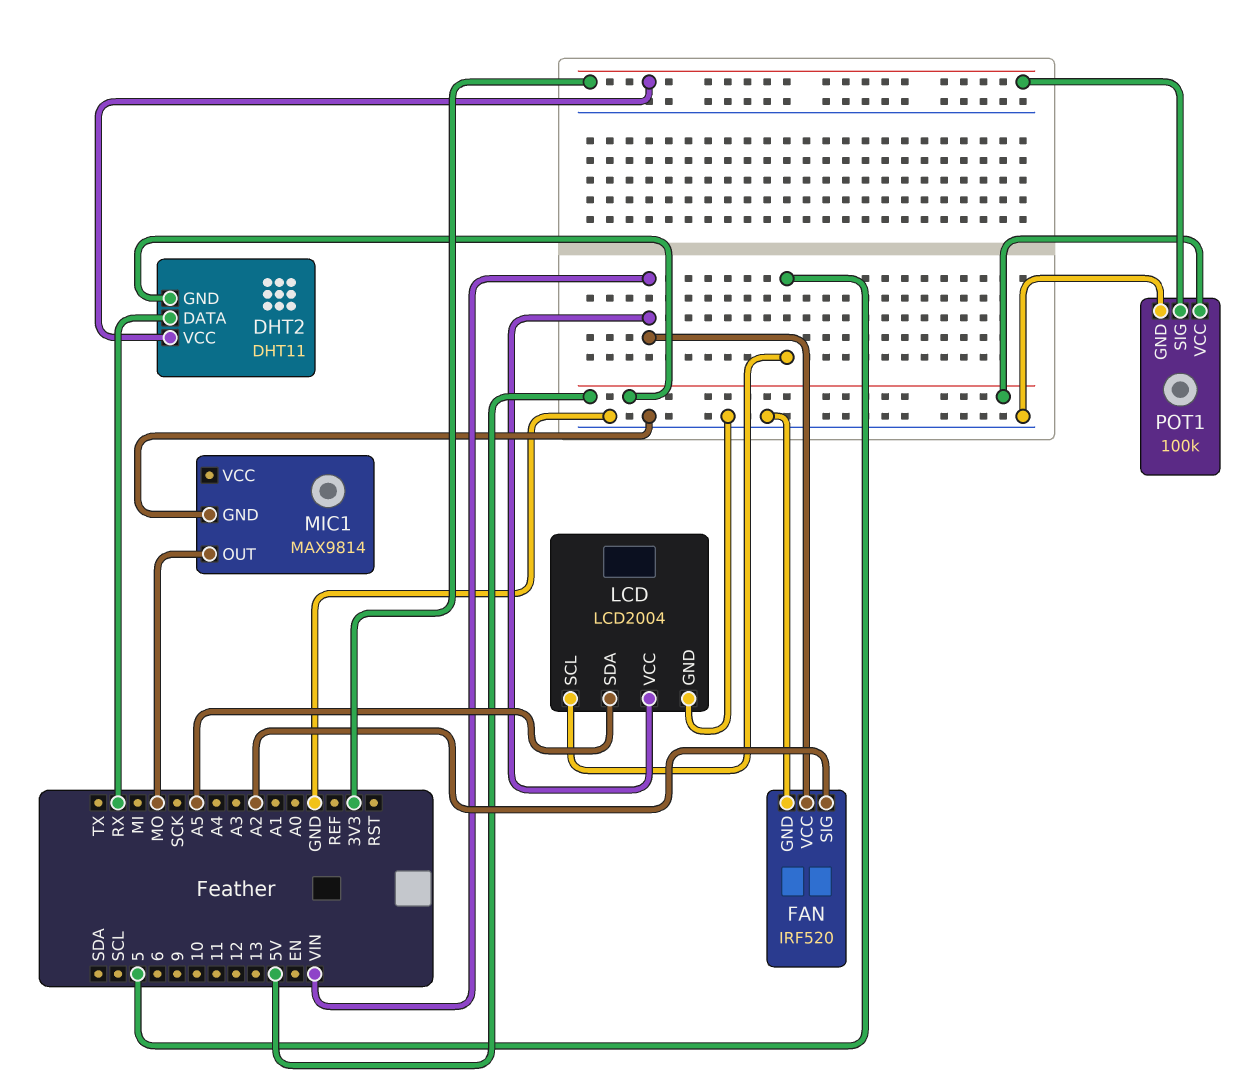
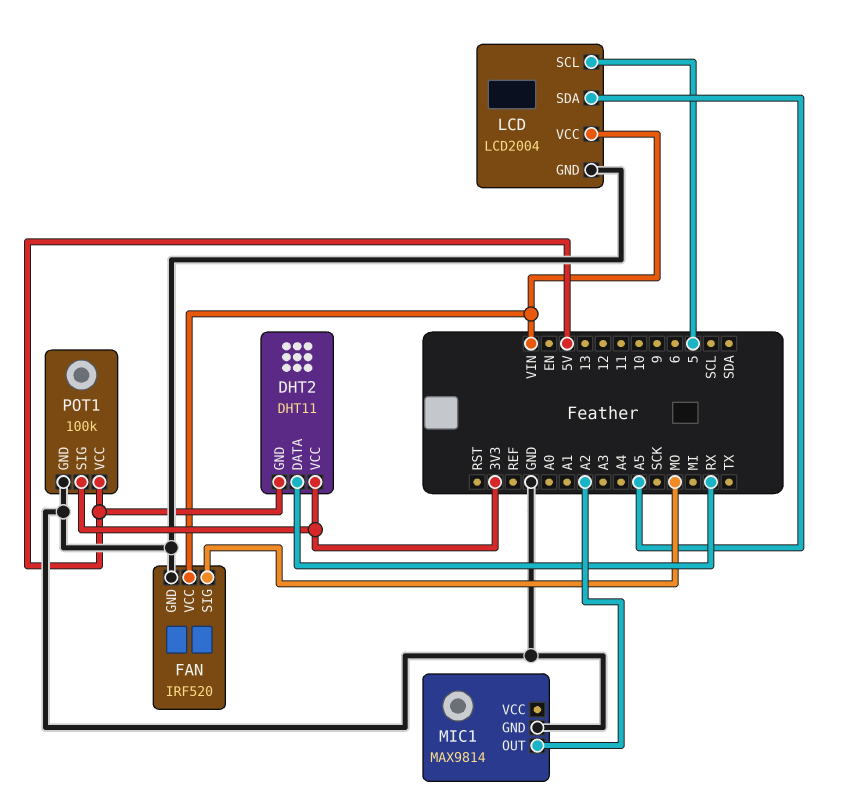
FAN pin SIG: A2 -> MO
MIC1 pin OUT: MO -> A2

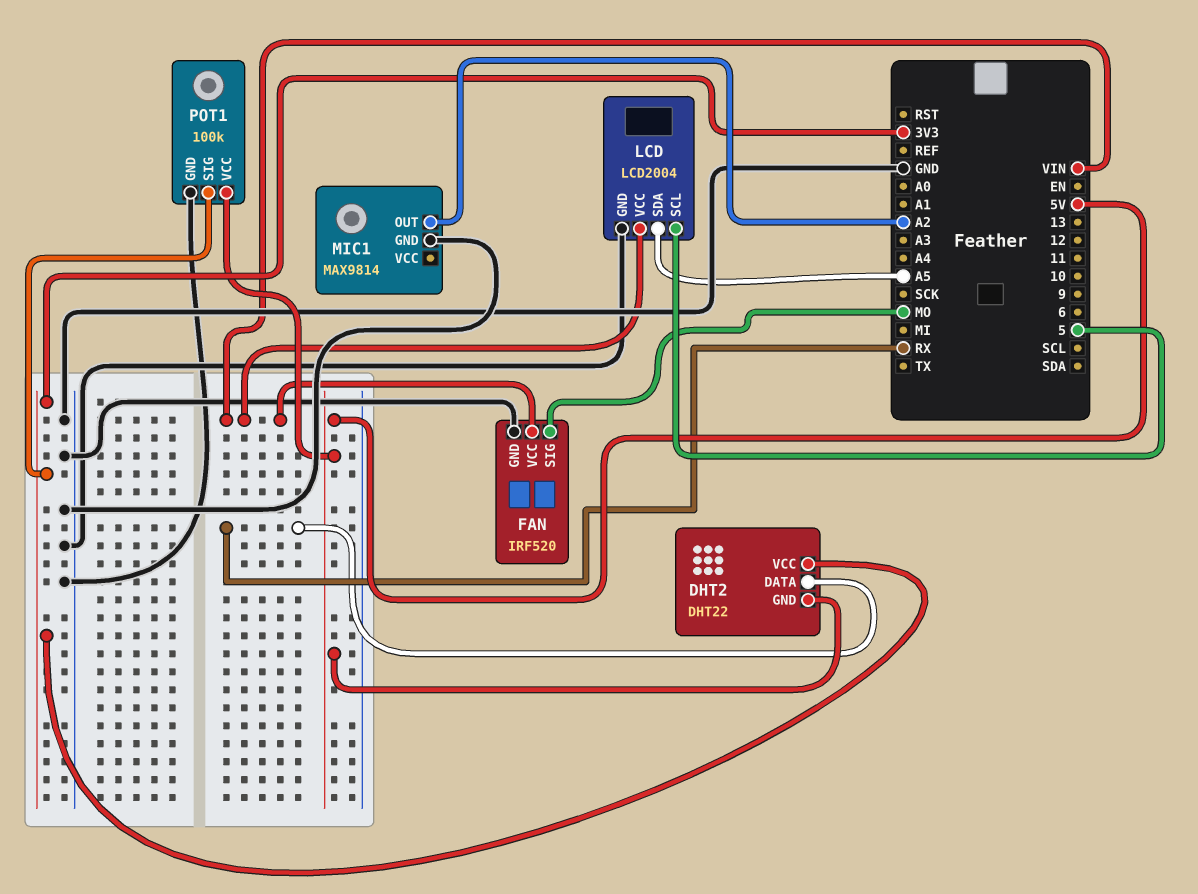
DHT2: DHT11 -> DHT22

